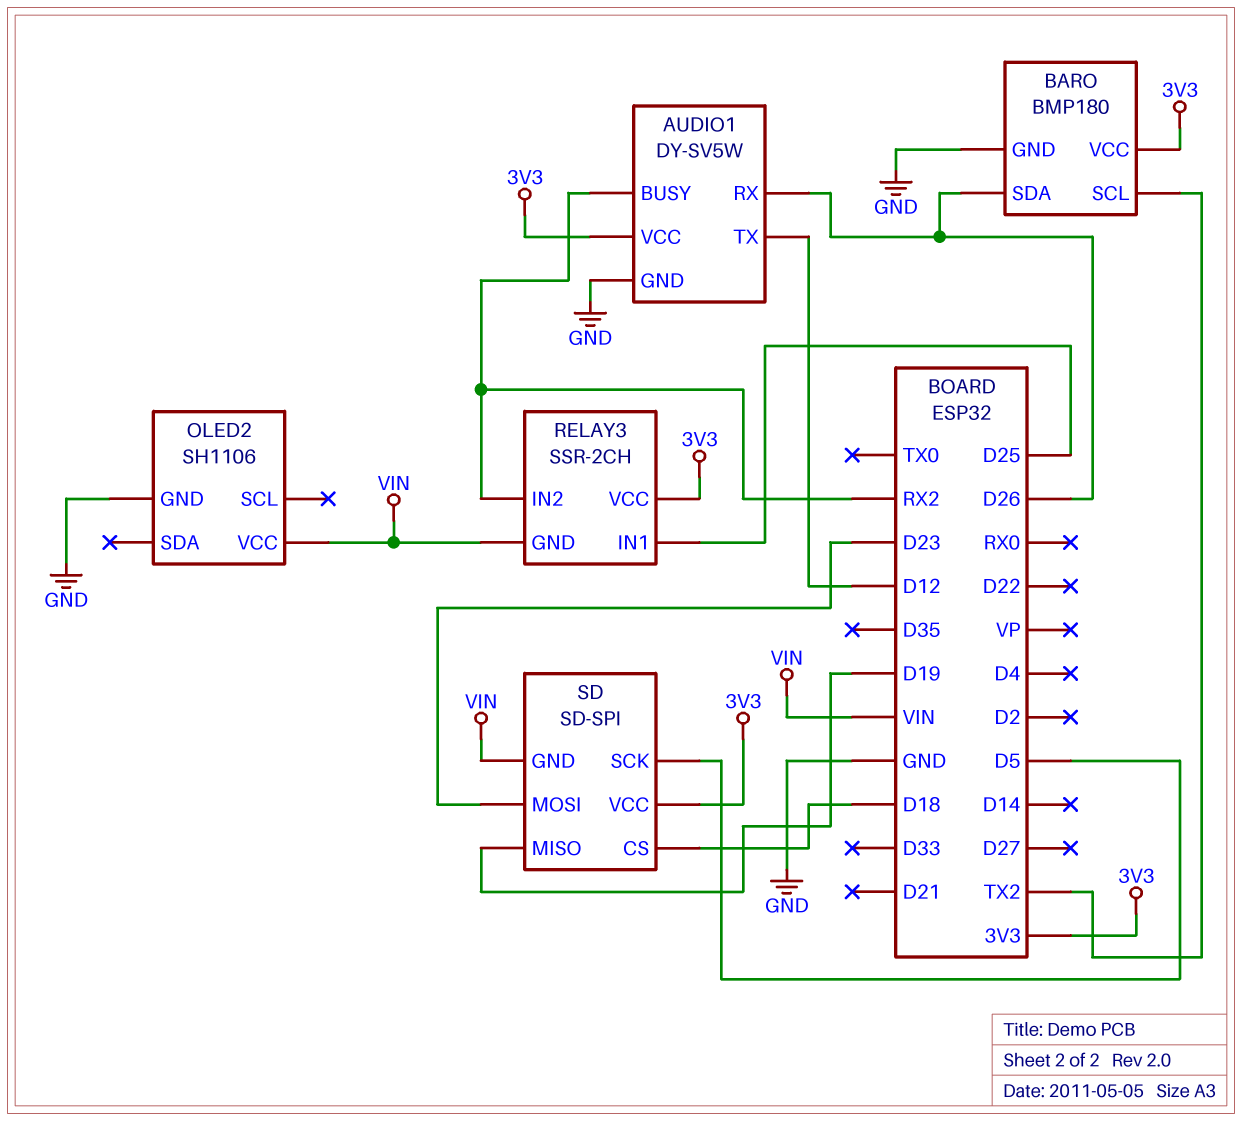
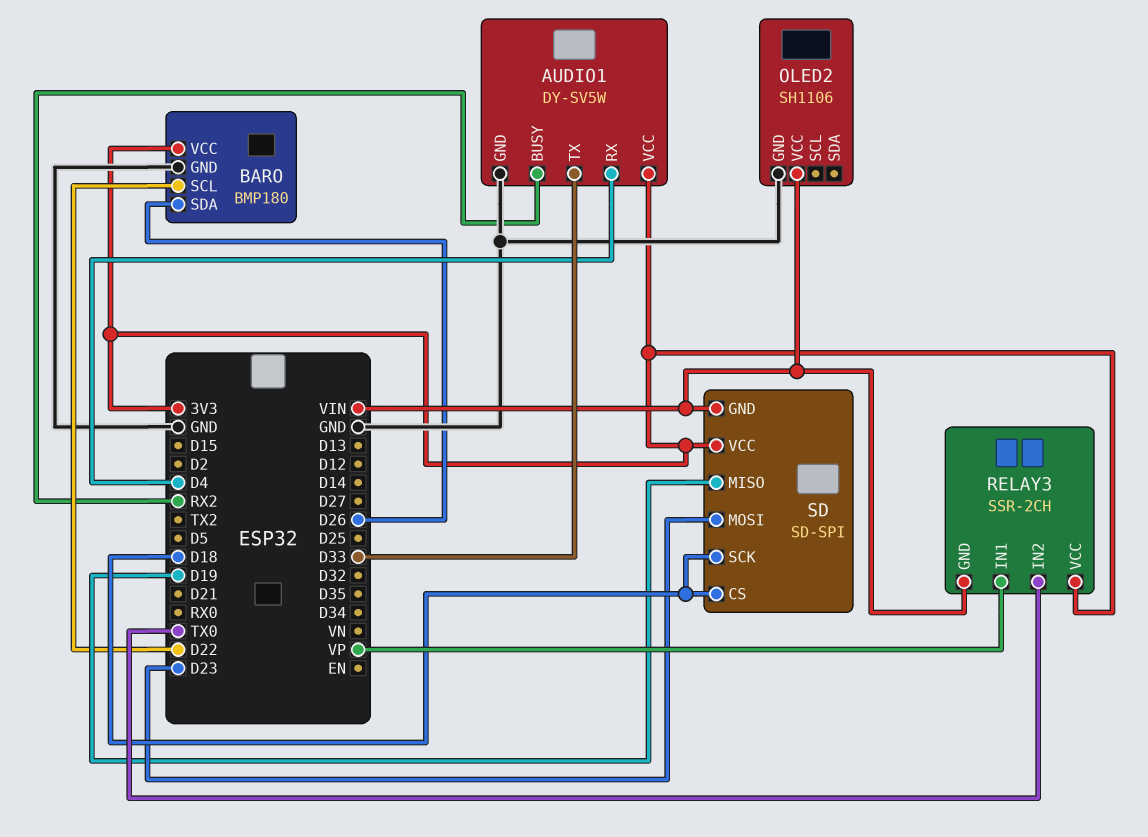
AUDIO1 pin RX: D26 -> D4
AUDIO1 pin TX: D12 -> D33
BARO pin SCL: TX2 -> D22
RELAY3 pin IN1: D25 -> VP
RELAY3 pin IN2: RX2 -> TX0
SD pin SCK: D5 -> D18

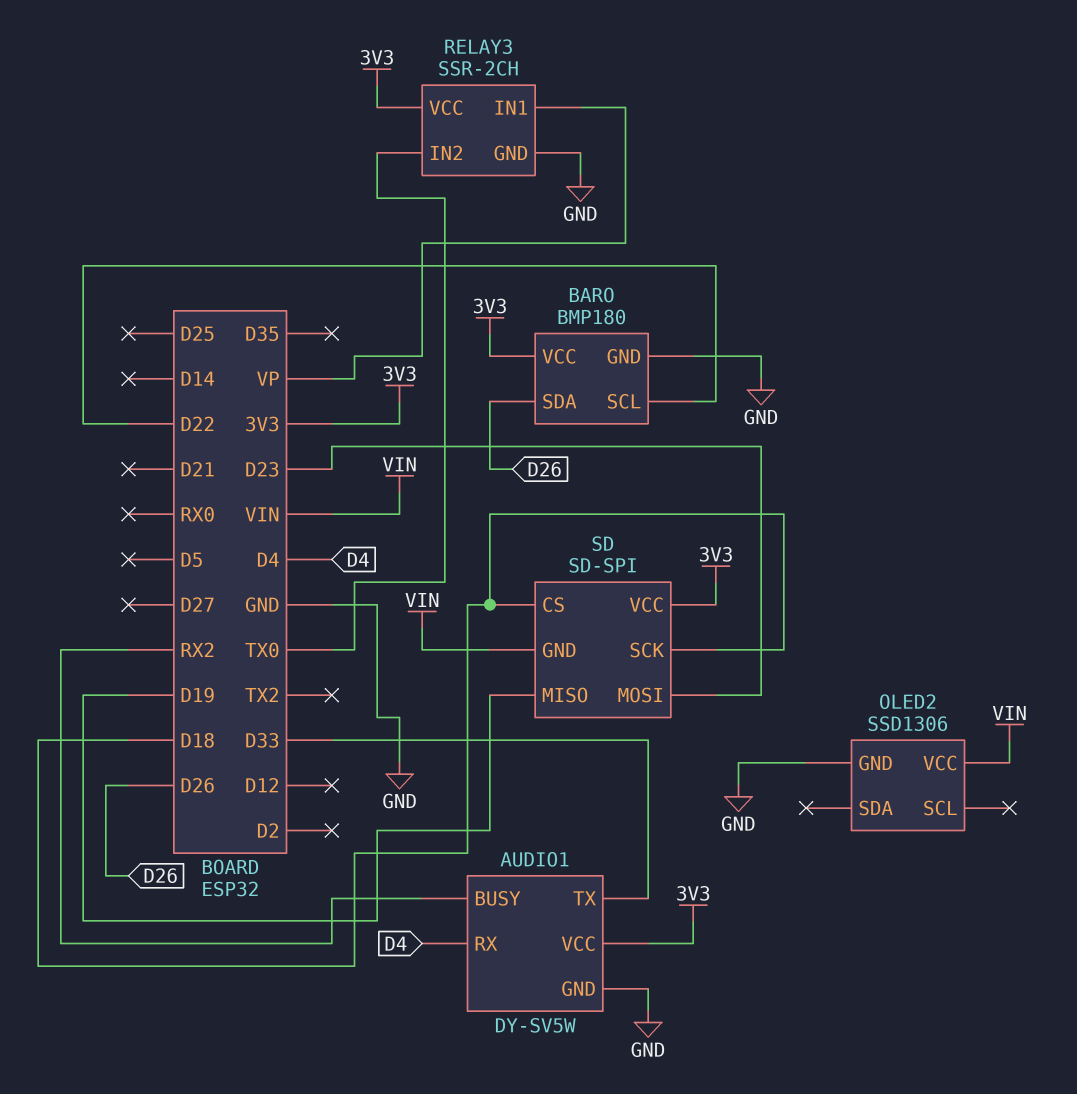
OLED2: SH1106 -> SSD1306
RELAY3 pin GND: VIN -> GND

